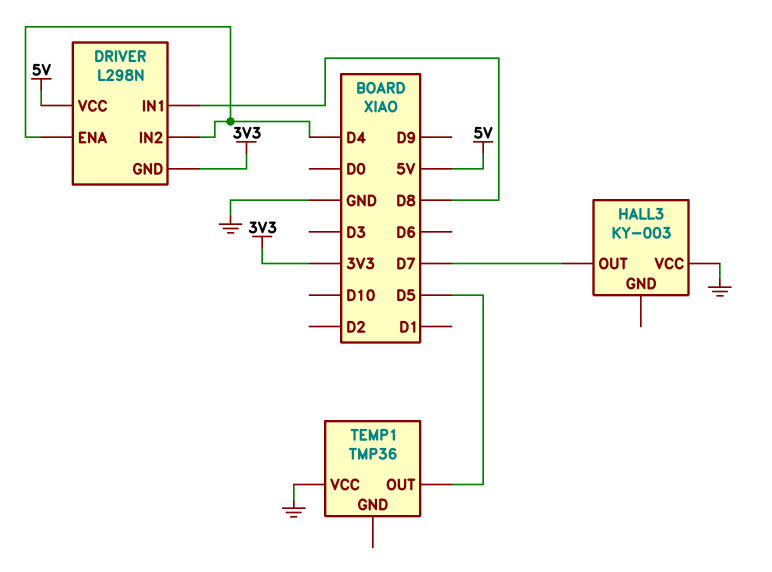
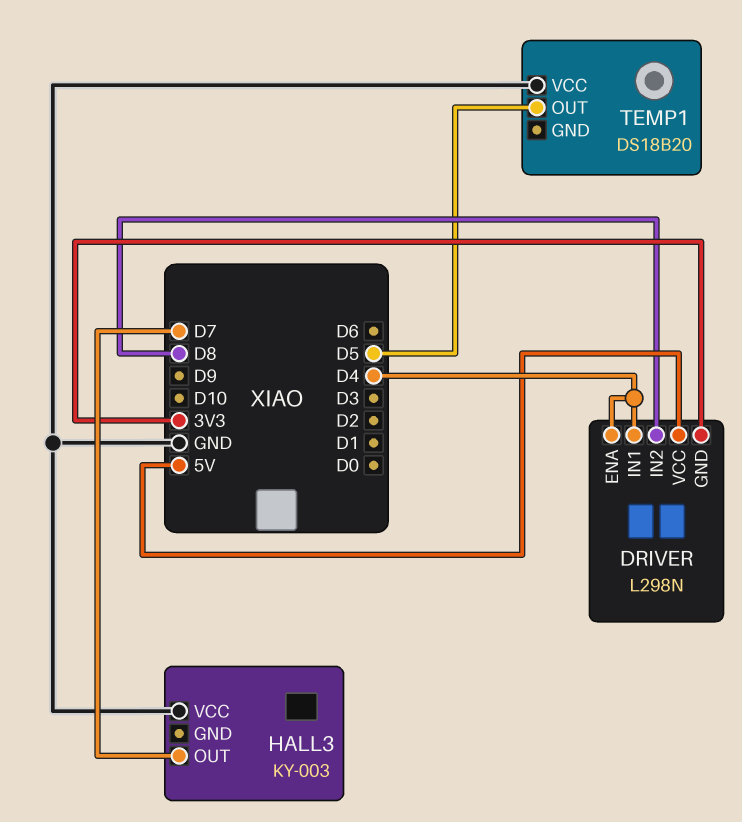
DRIVER pin IN1: D8 -> D4
DRIVER pin IN2: D4 -> D8
TEMP1: TMP36 -> DS18B20

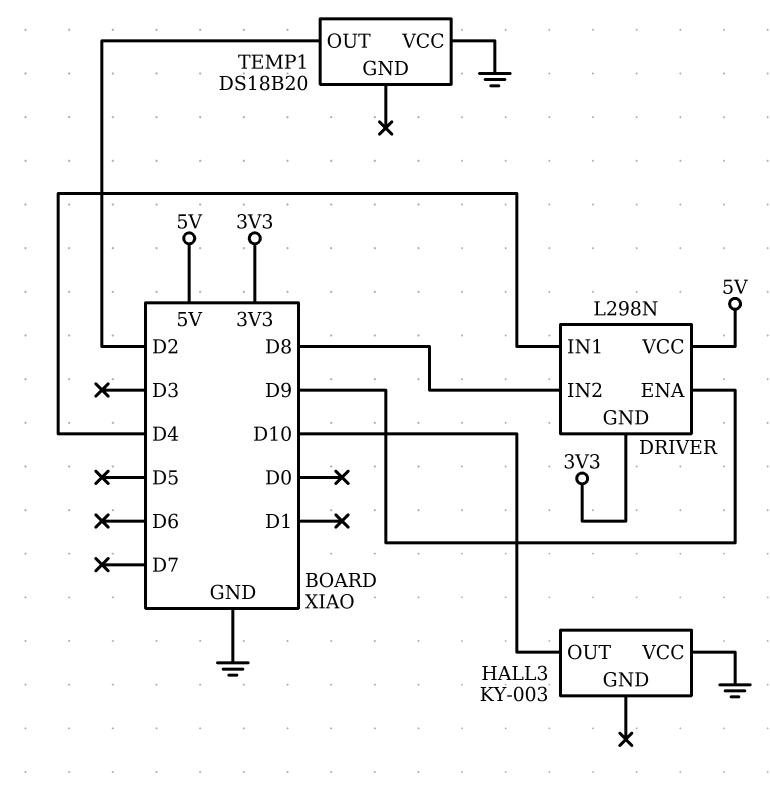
DRIVER pin ENA: D4 -> D9
HALL3 pin OUT: D7 -> D10
TEMP1 pin OUT: D5 -> D2

